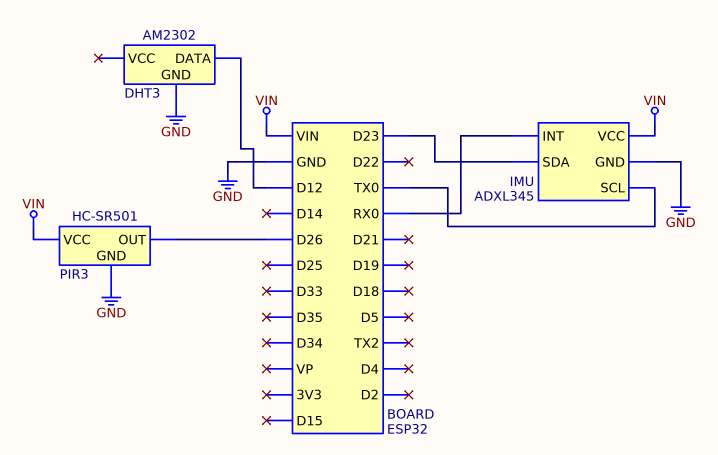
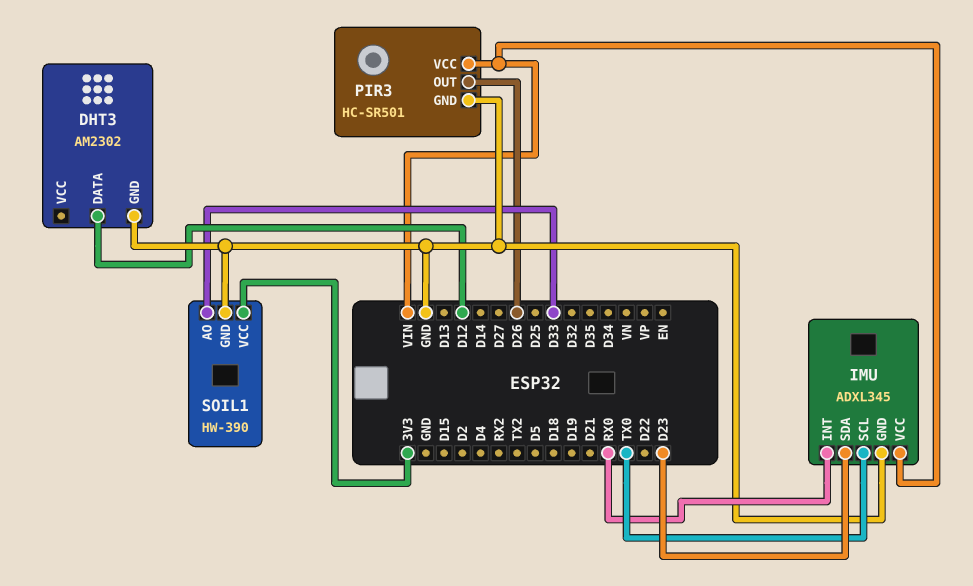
SOIL1: none -> HW-390
SOIL1 pin AO: none -> D33
SOIL1 pin GND: none -> GND
SOIL1 pin VCC: none -> 3V3

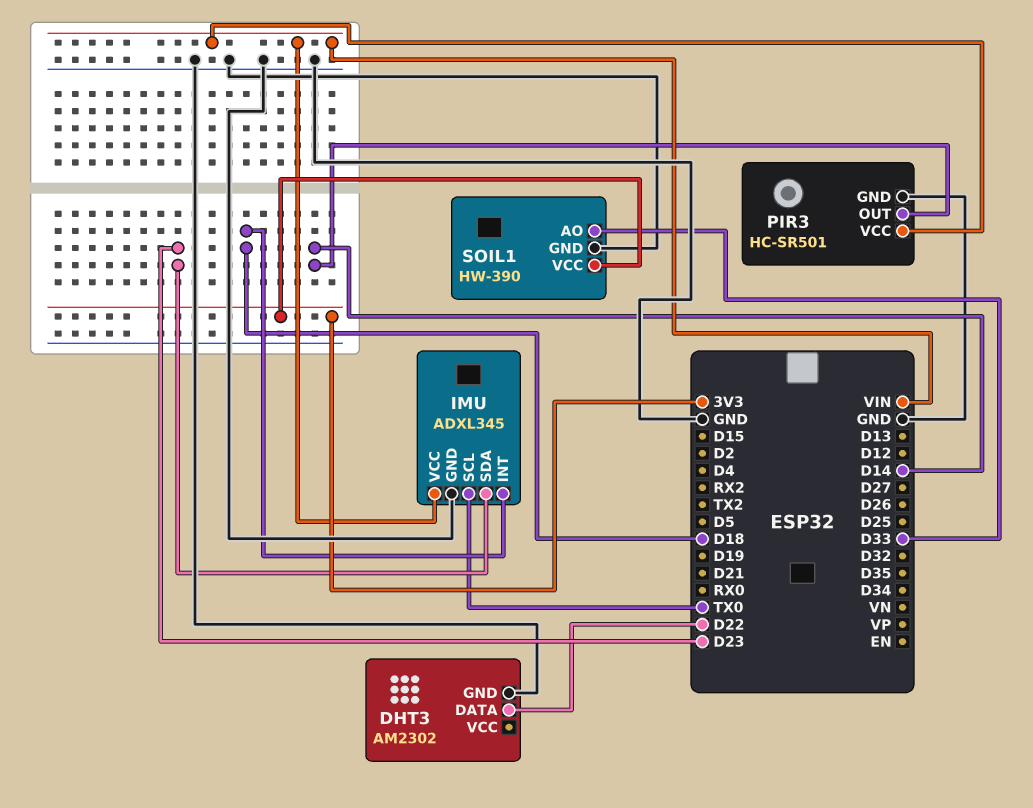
DHT3 pin DATA: D12 -> D22
IMU pin INT: RX0 -> D18
PIR3 pin OUT: D26 -> D14

